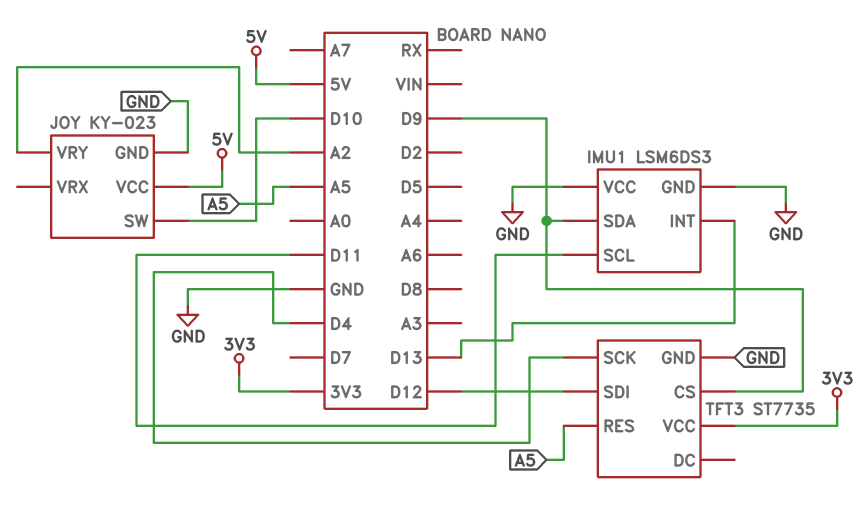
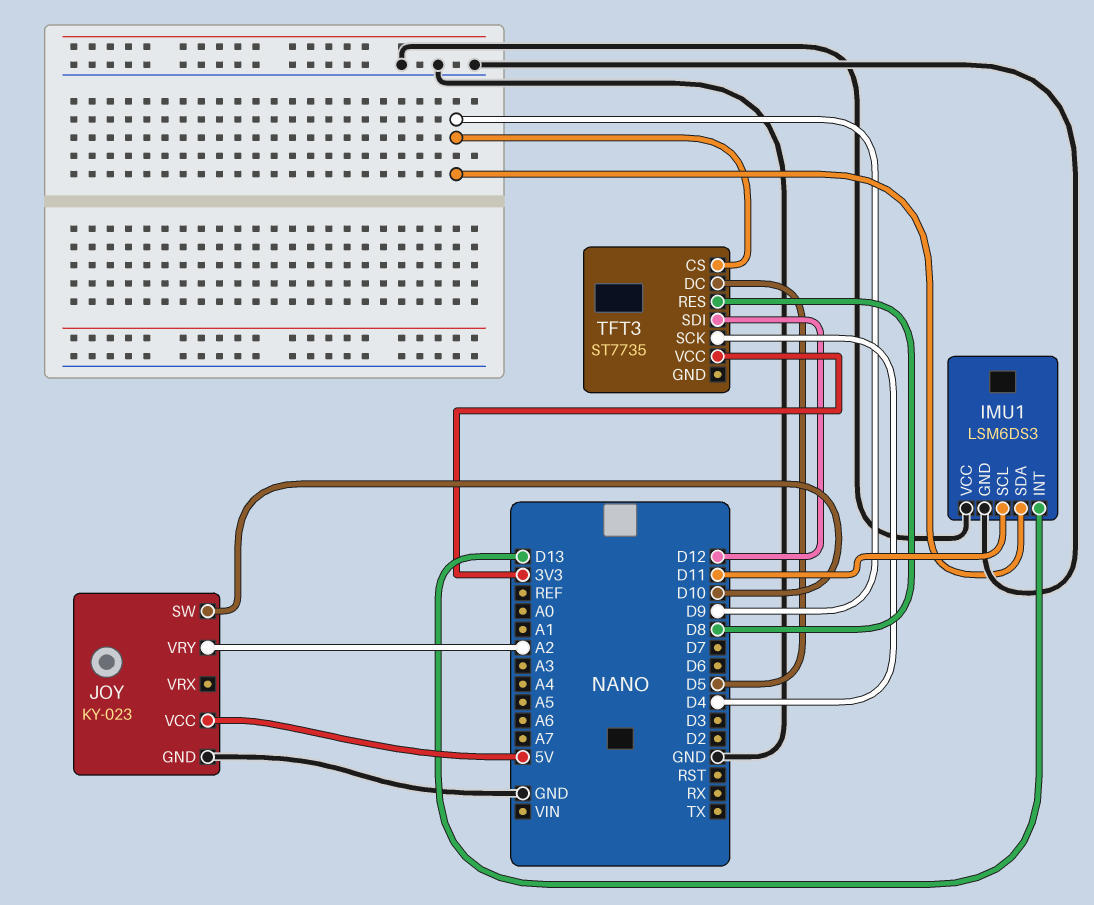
TFT3 pin DC: none -> D5
TFT3 pin GND: GND -> none
TFT3 pin RES: A5 -> D8

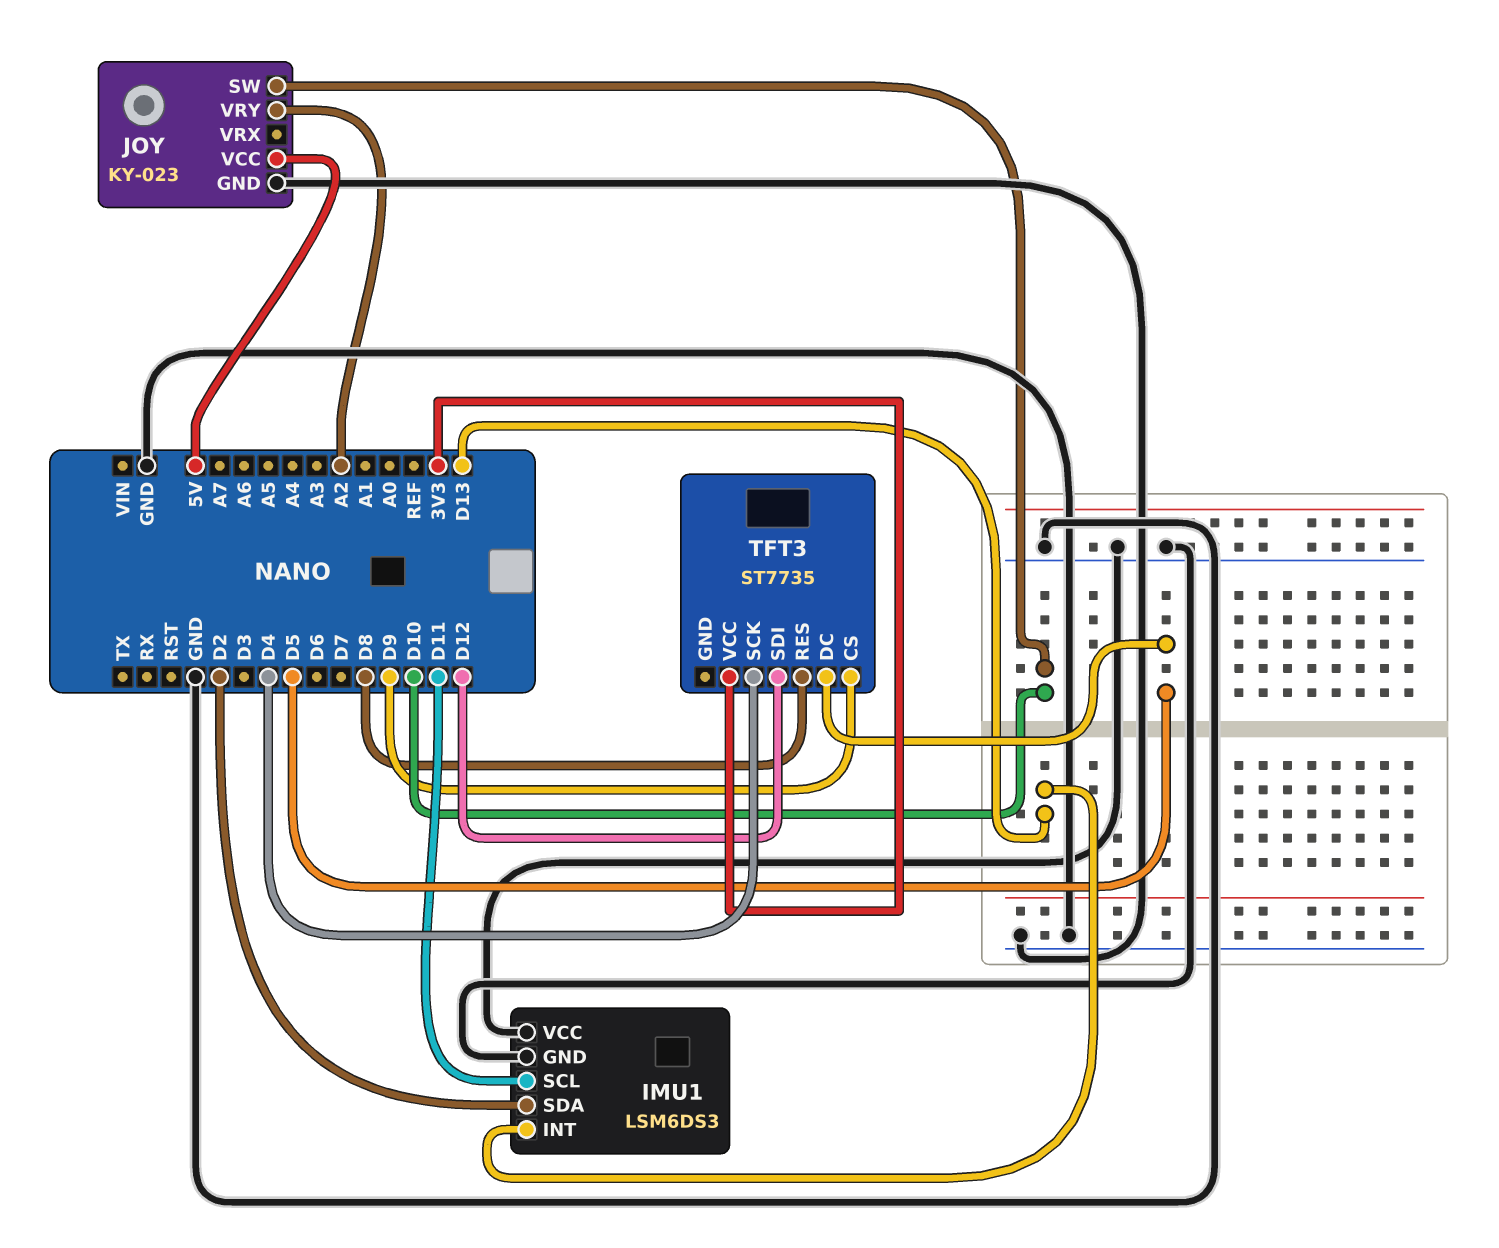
IMU1 pin SDA: D9 -> D2

